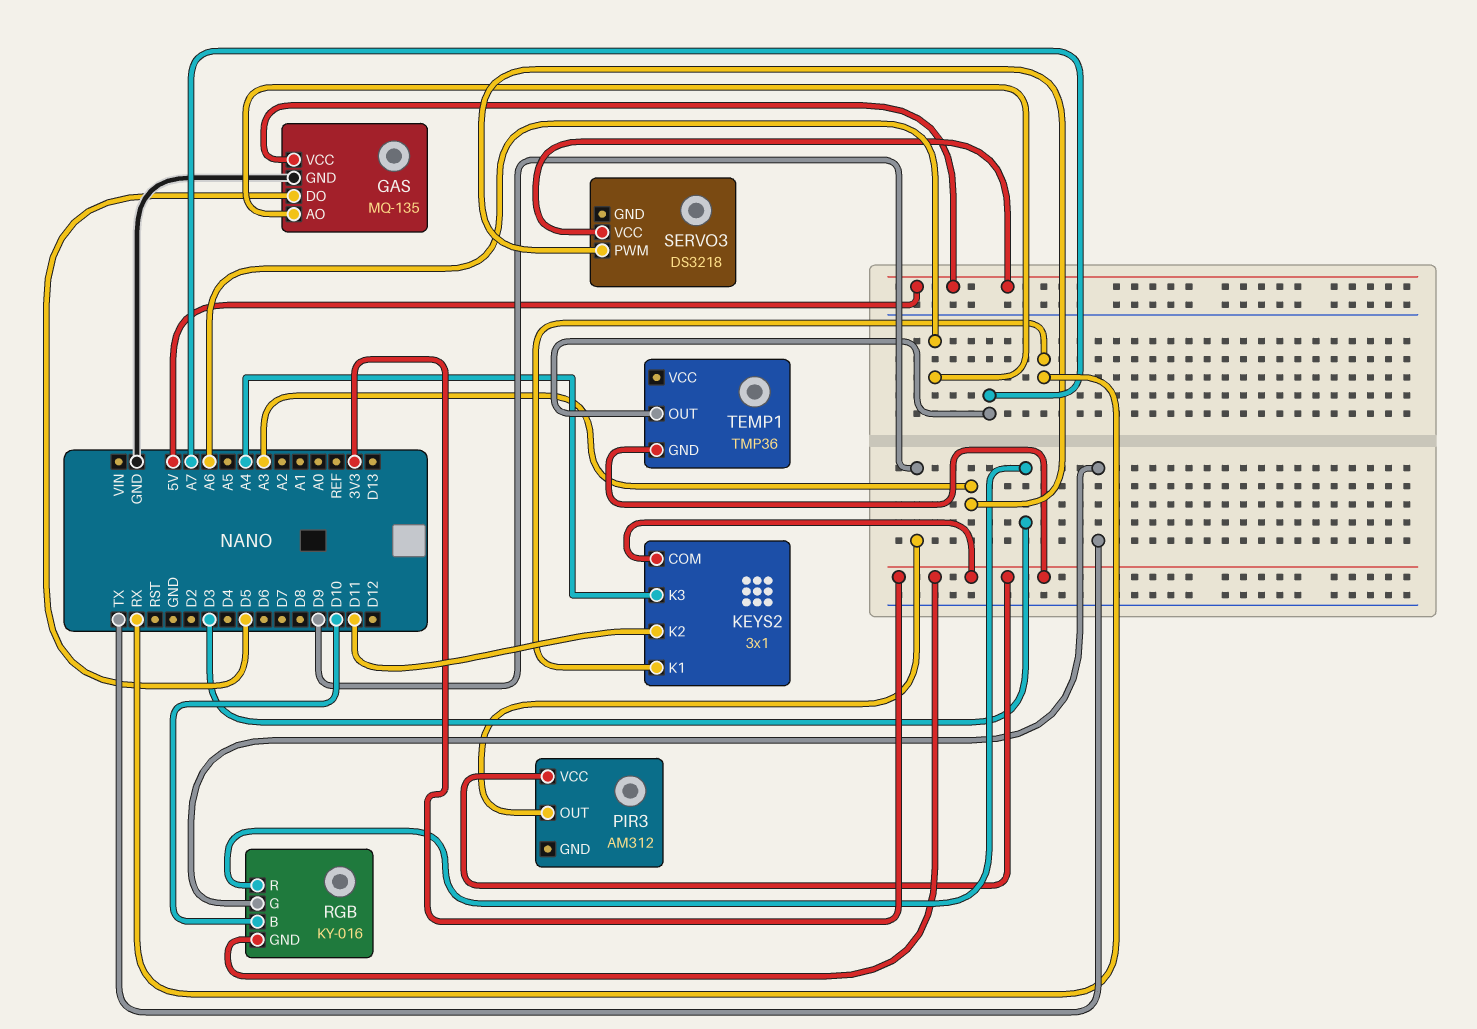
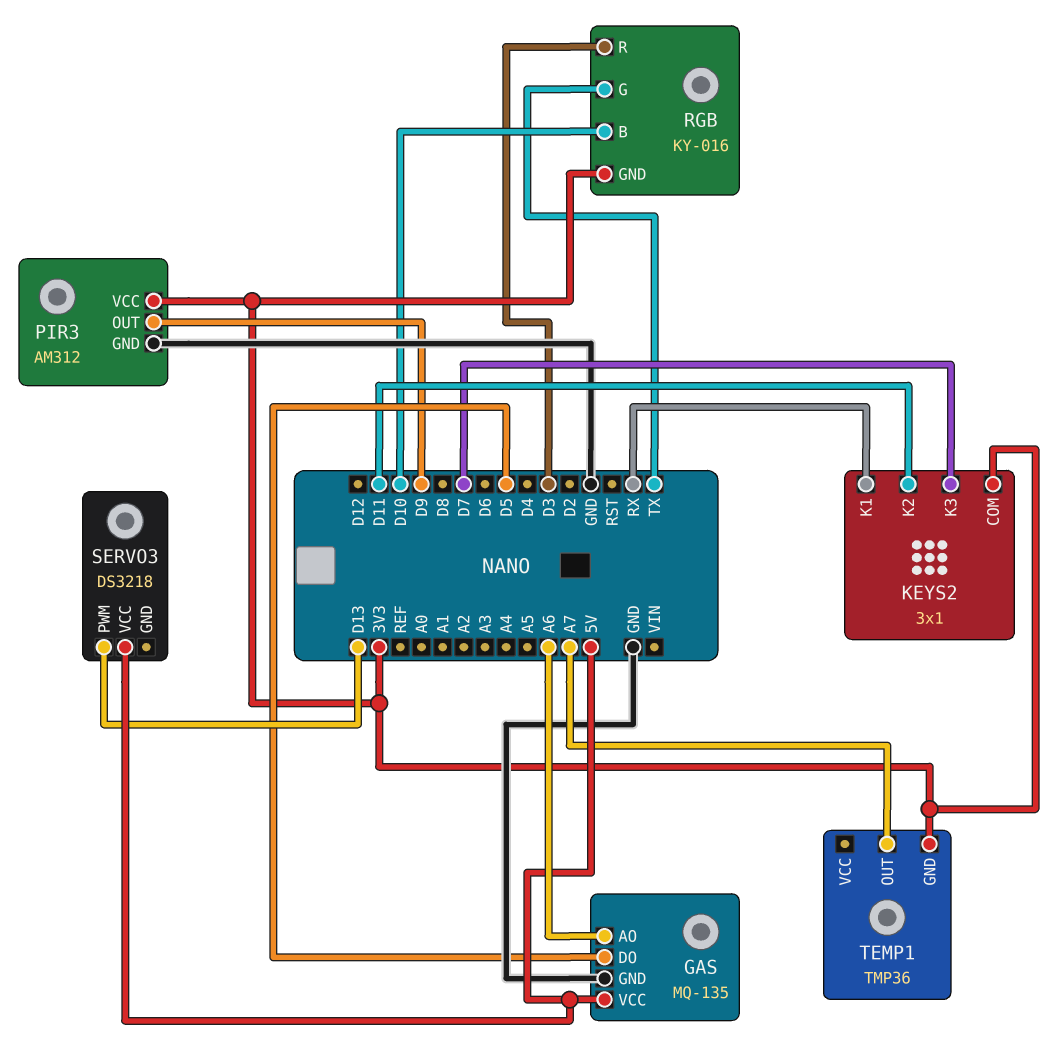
KEYS2 pin K3: A4 -> D7
PIR3 pin GND: none -> GND
SERVO3 pin PWM: A3 -> D13

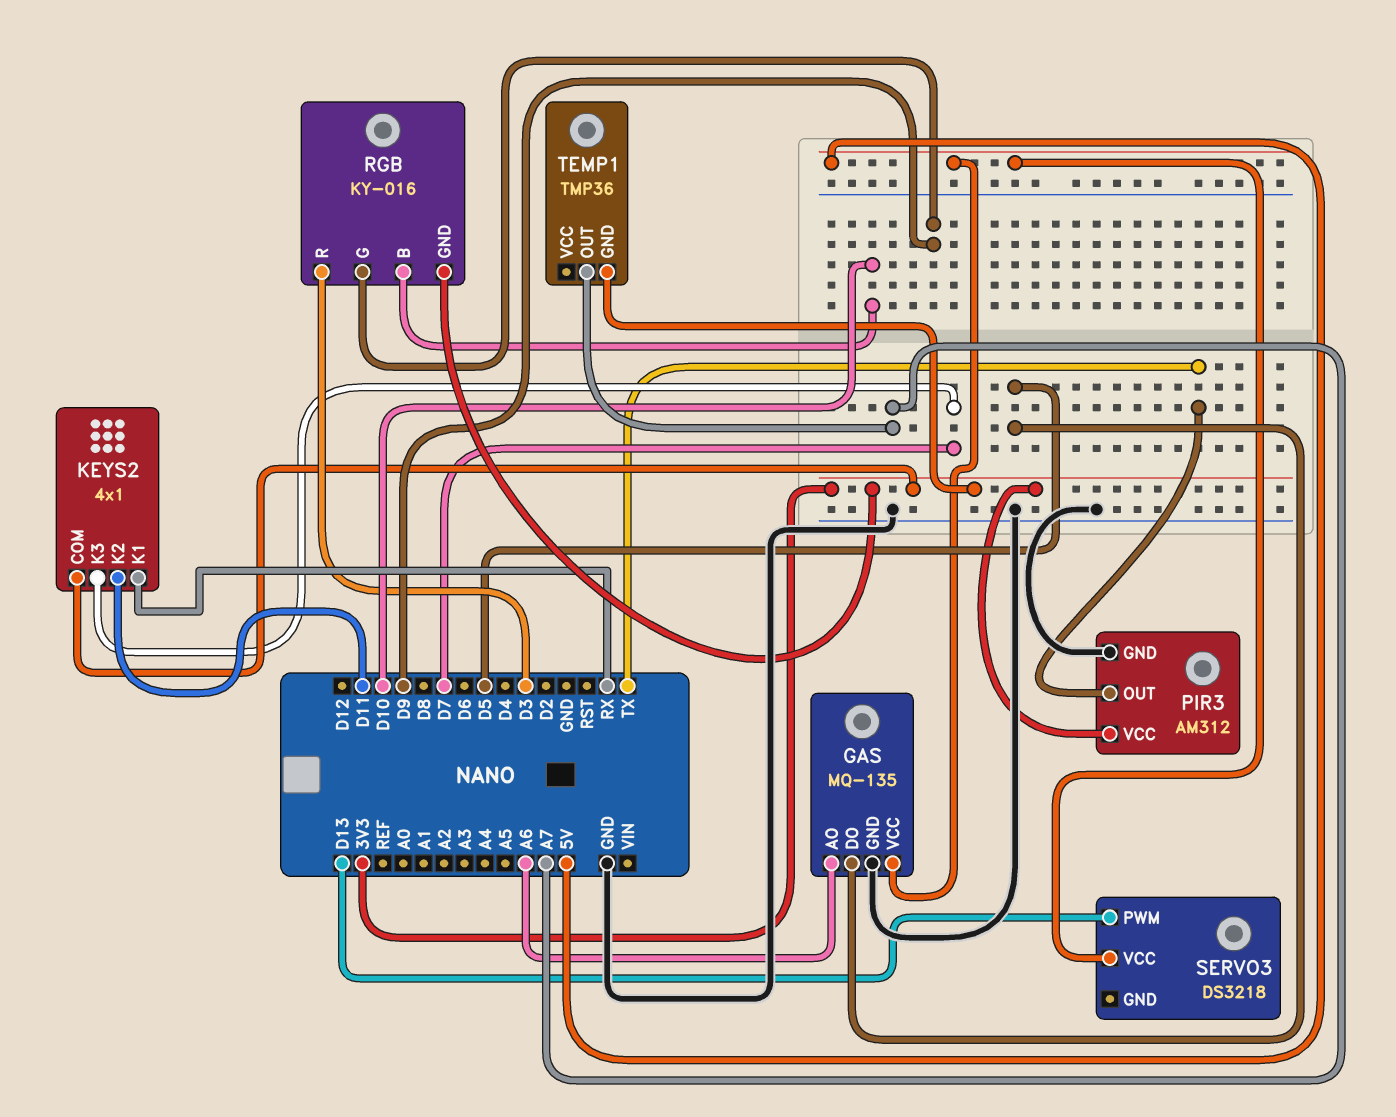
KEYS2: 3x1 -> 4x1
PIR3 pin OUT: D9 -> TX
RGB pin G: TX -> D9

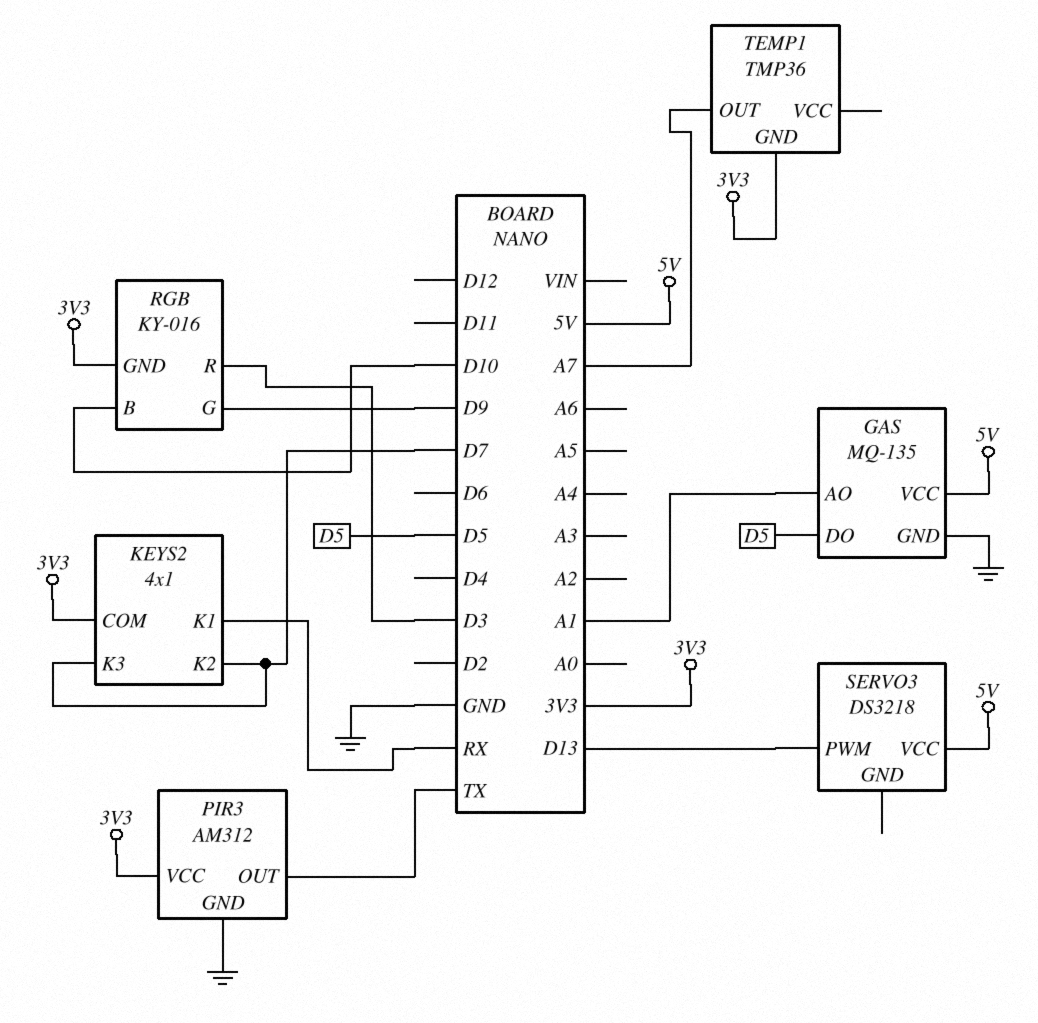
GAS pin AO: A6 -> A1
KEYS2 pin K2: D11 -> D7

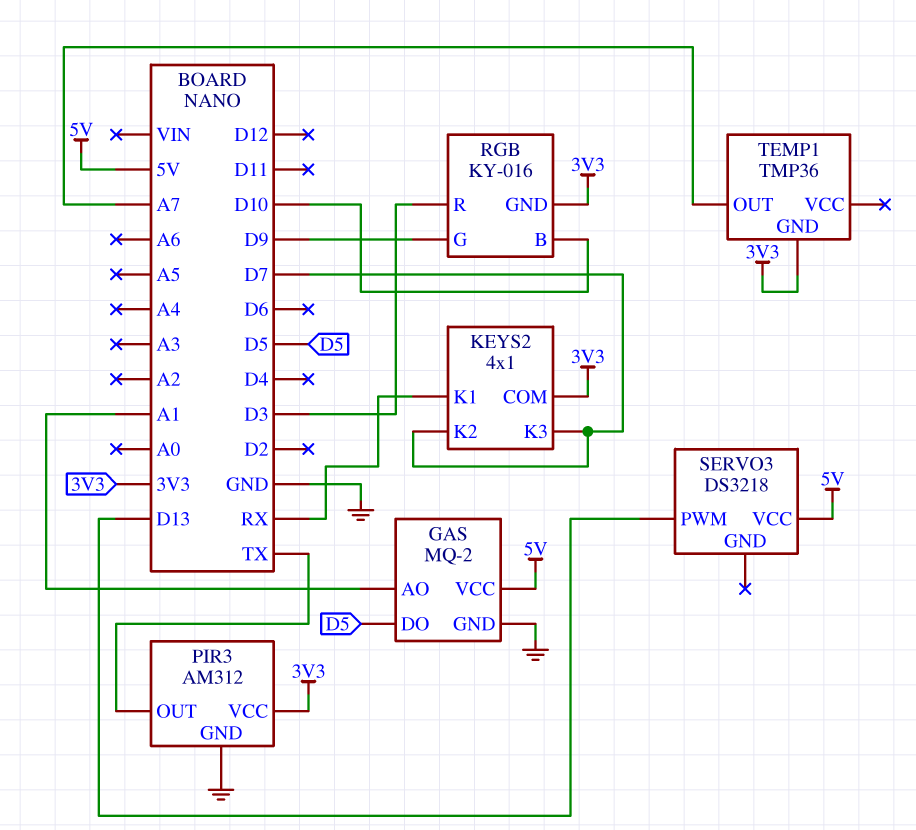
GAS: MQ-135 -> MQ-2

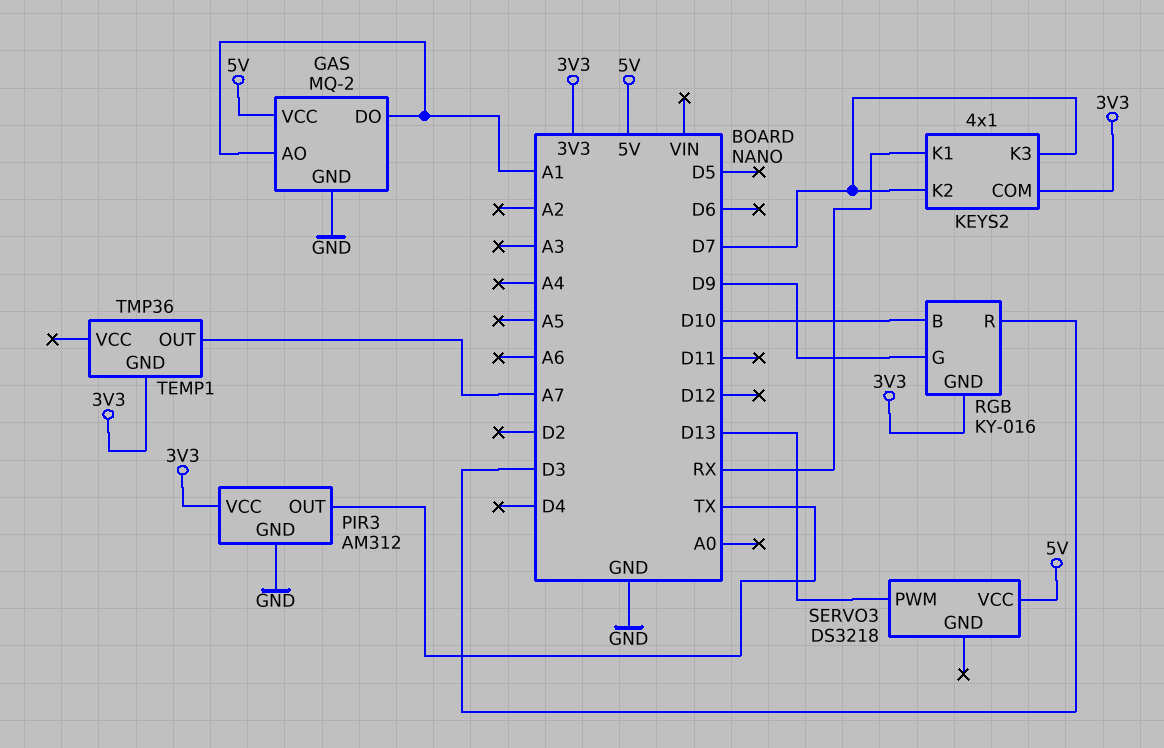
GAS pin DO: D5 -> A1

